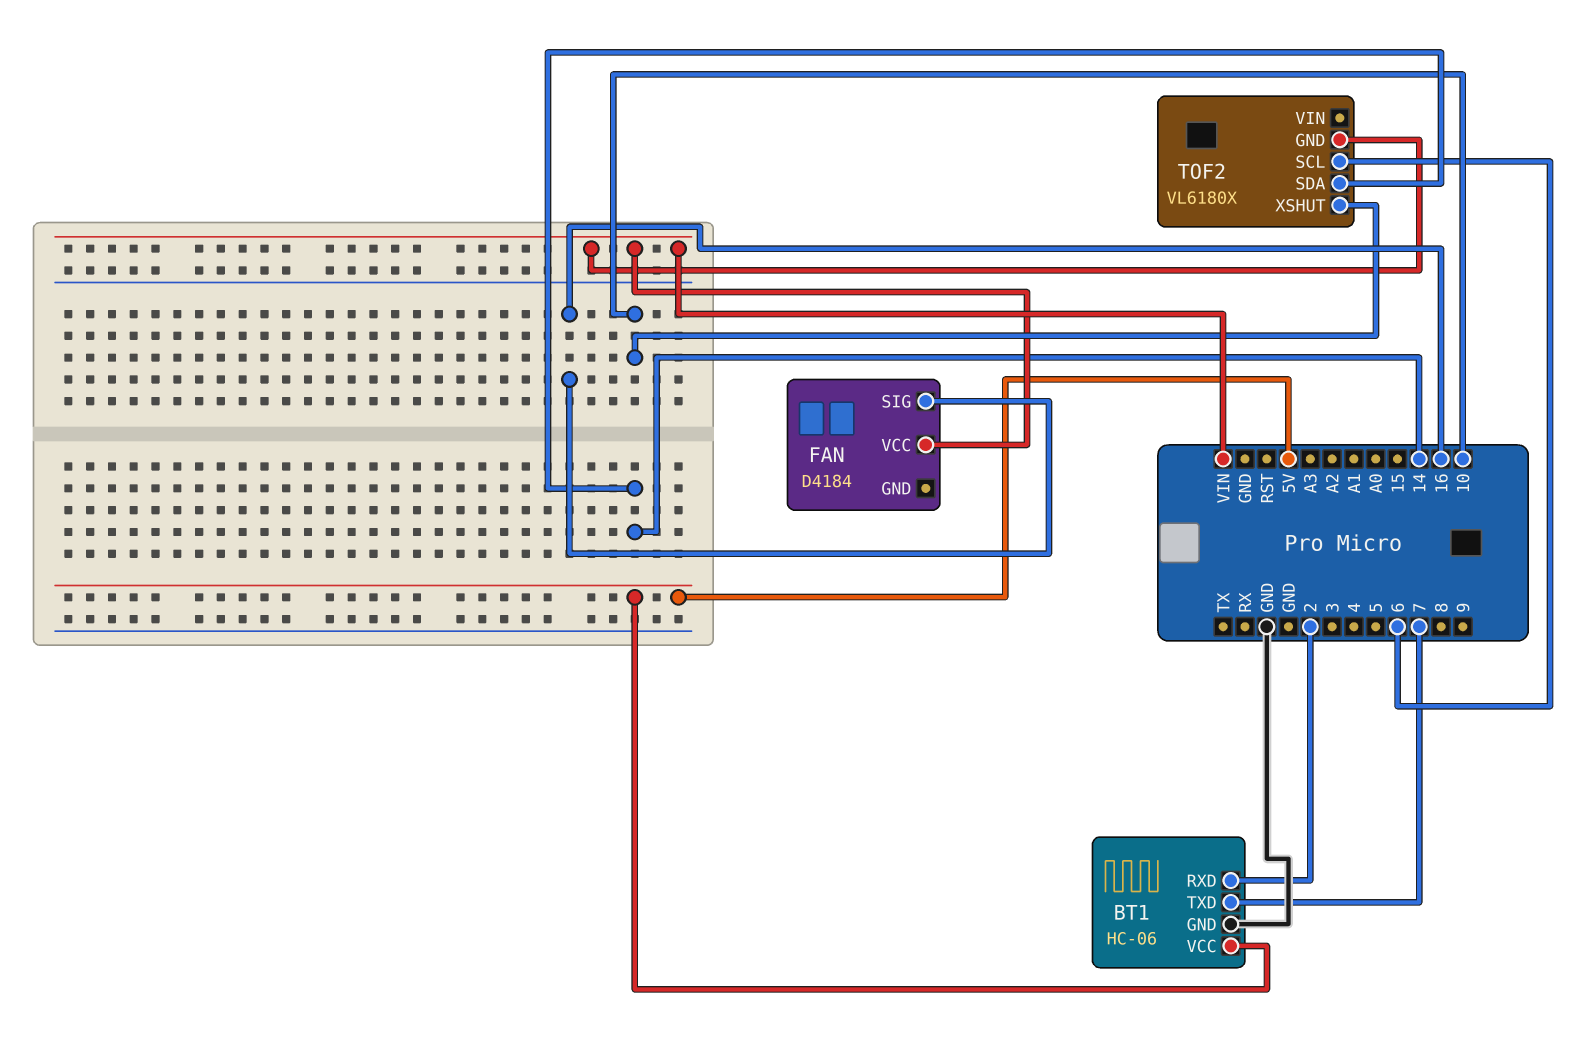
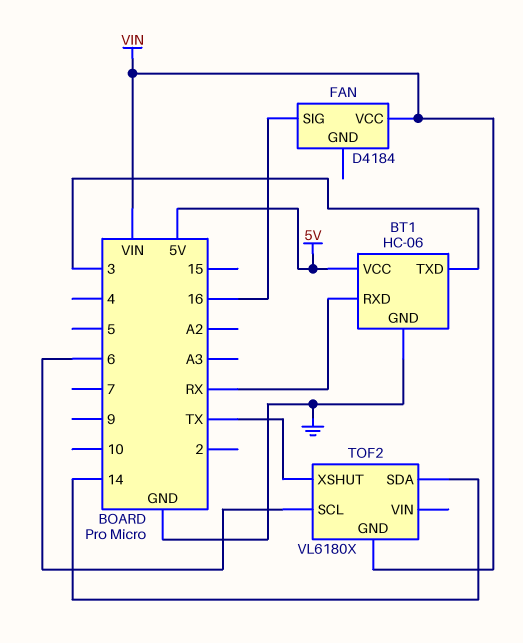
BT1 pin RXD: 2 -> RX
BT1 pin TXD: 7 -> 3
TOF2 pin XSHUT: 10 -> TX

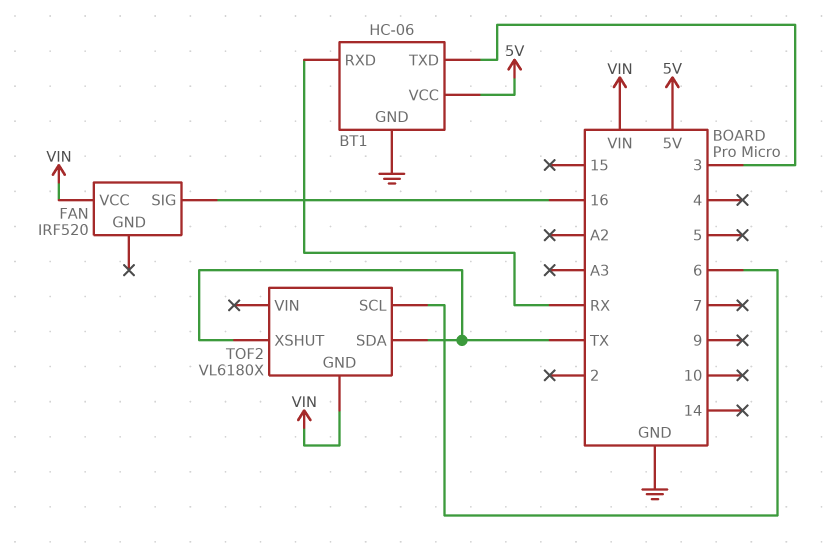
FAN: D4184 -> IRF520
TOF2 pin SDA: 14 -> TX

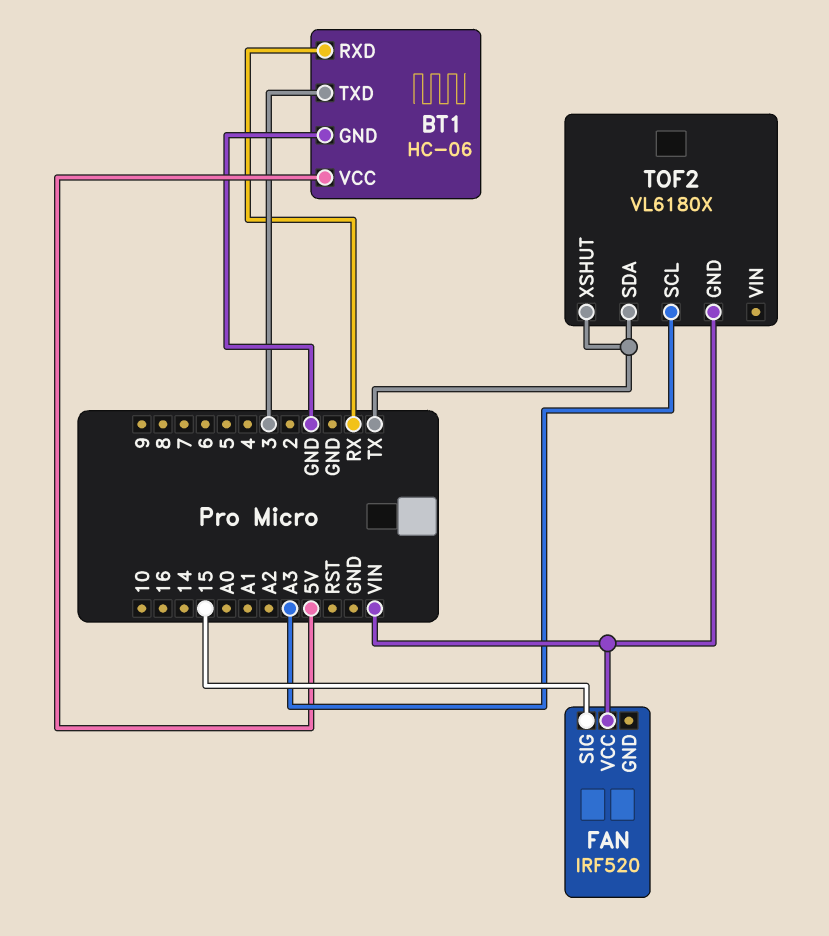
FAN pin SIG: 16 -> 15
TOF2 pin SCL: 6 -> A3

